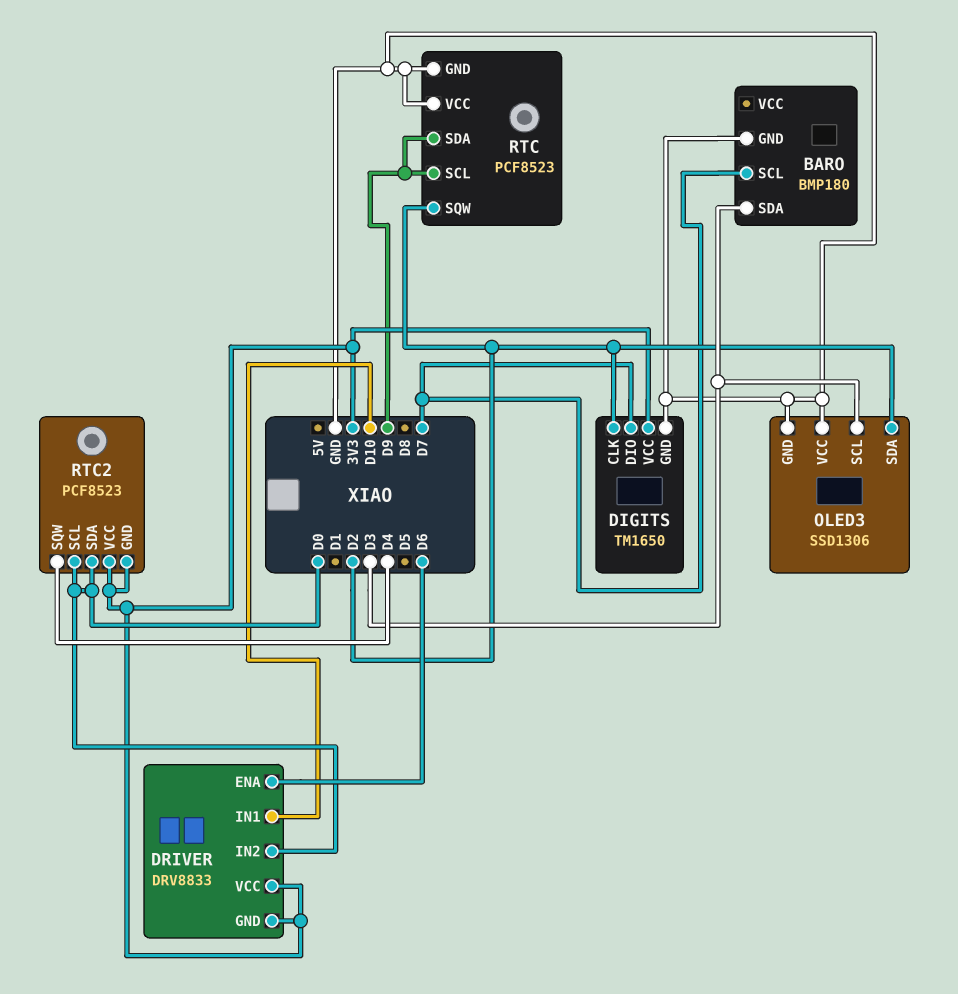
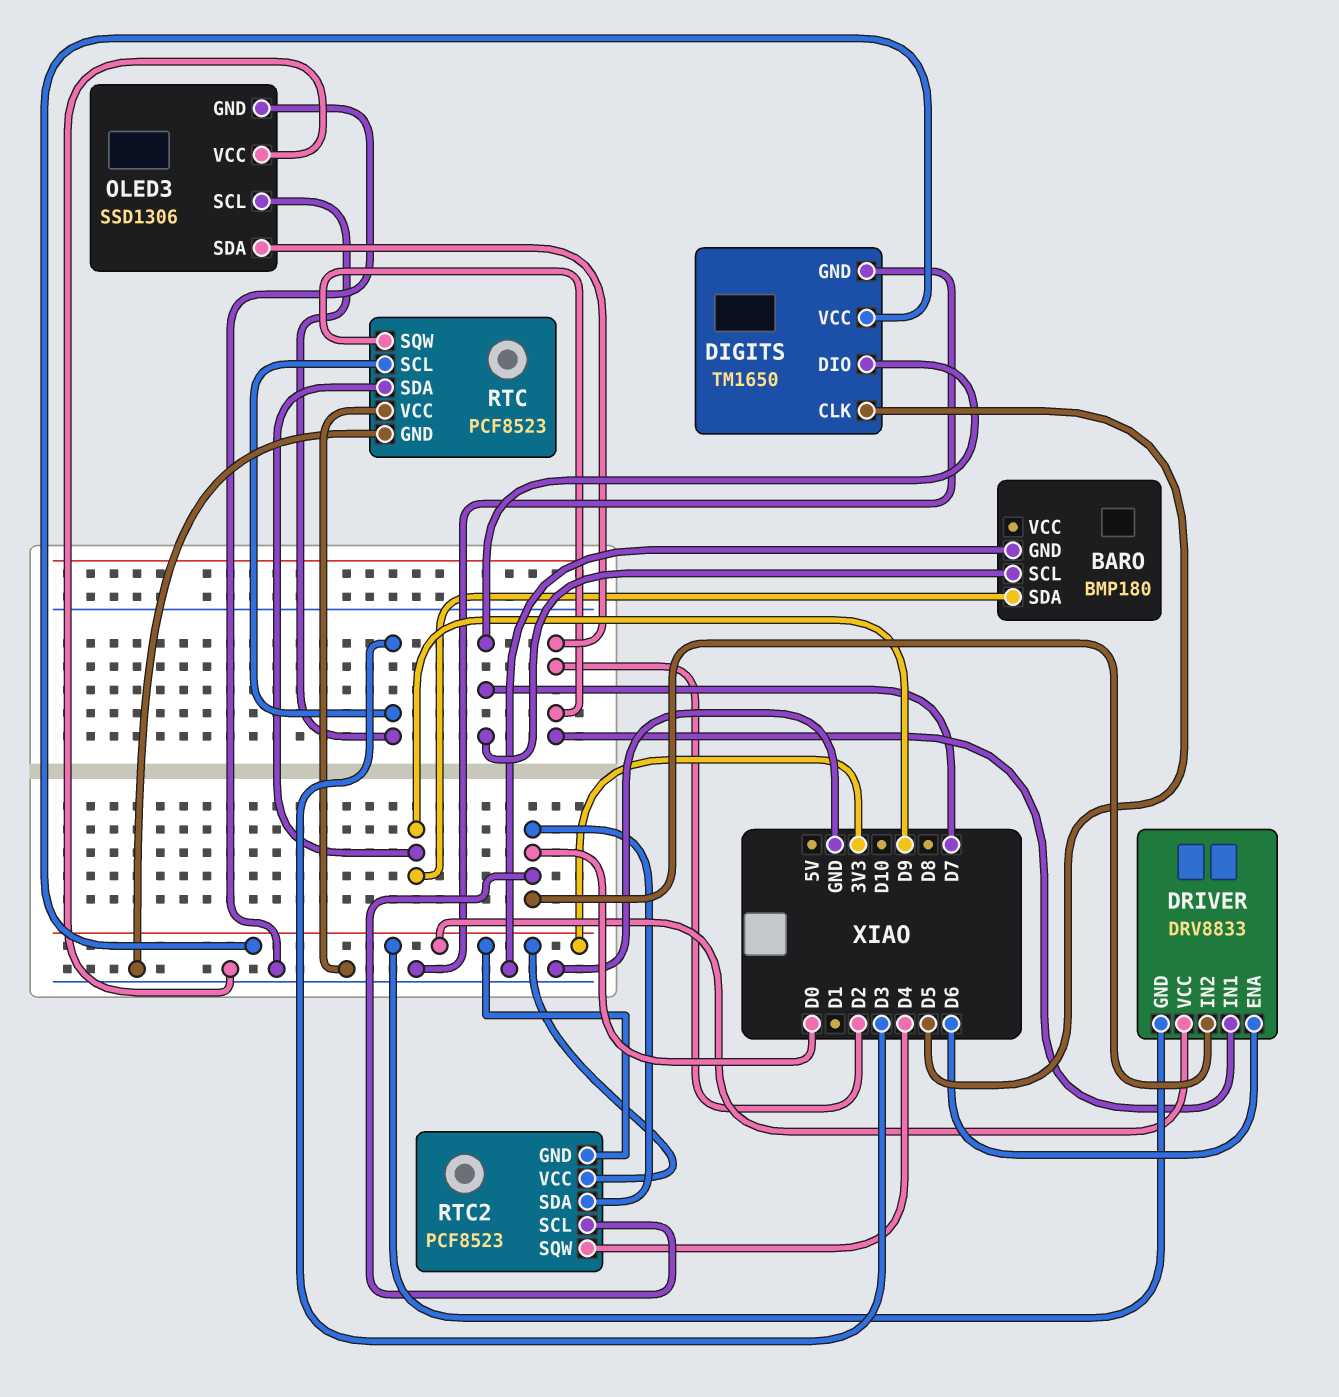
BARO pin SDA: D3 -> D9
DIGITS pin CLK: D2 -> D5
DRIVER pin IN1: D10 -> D2
RTC pin SCL: D9 -> D3

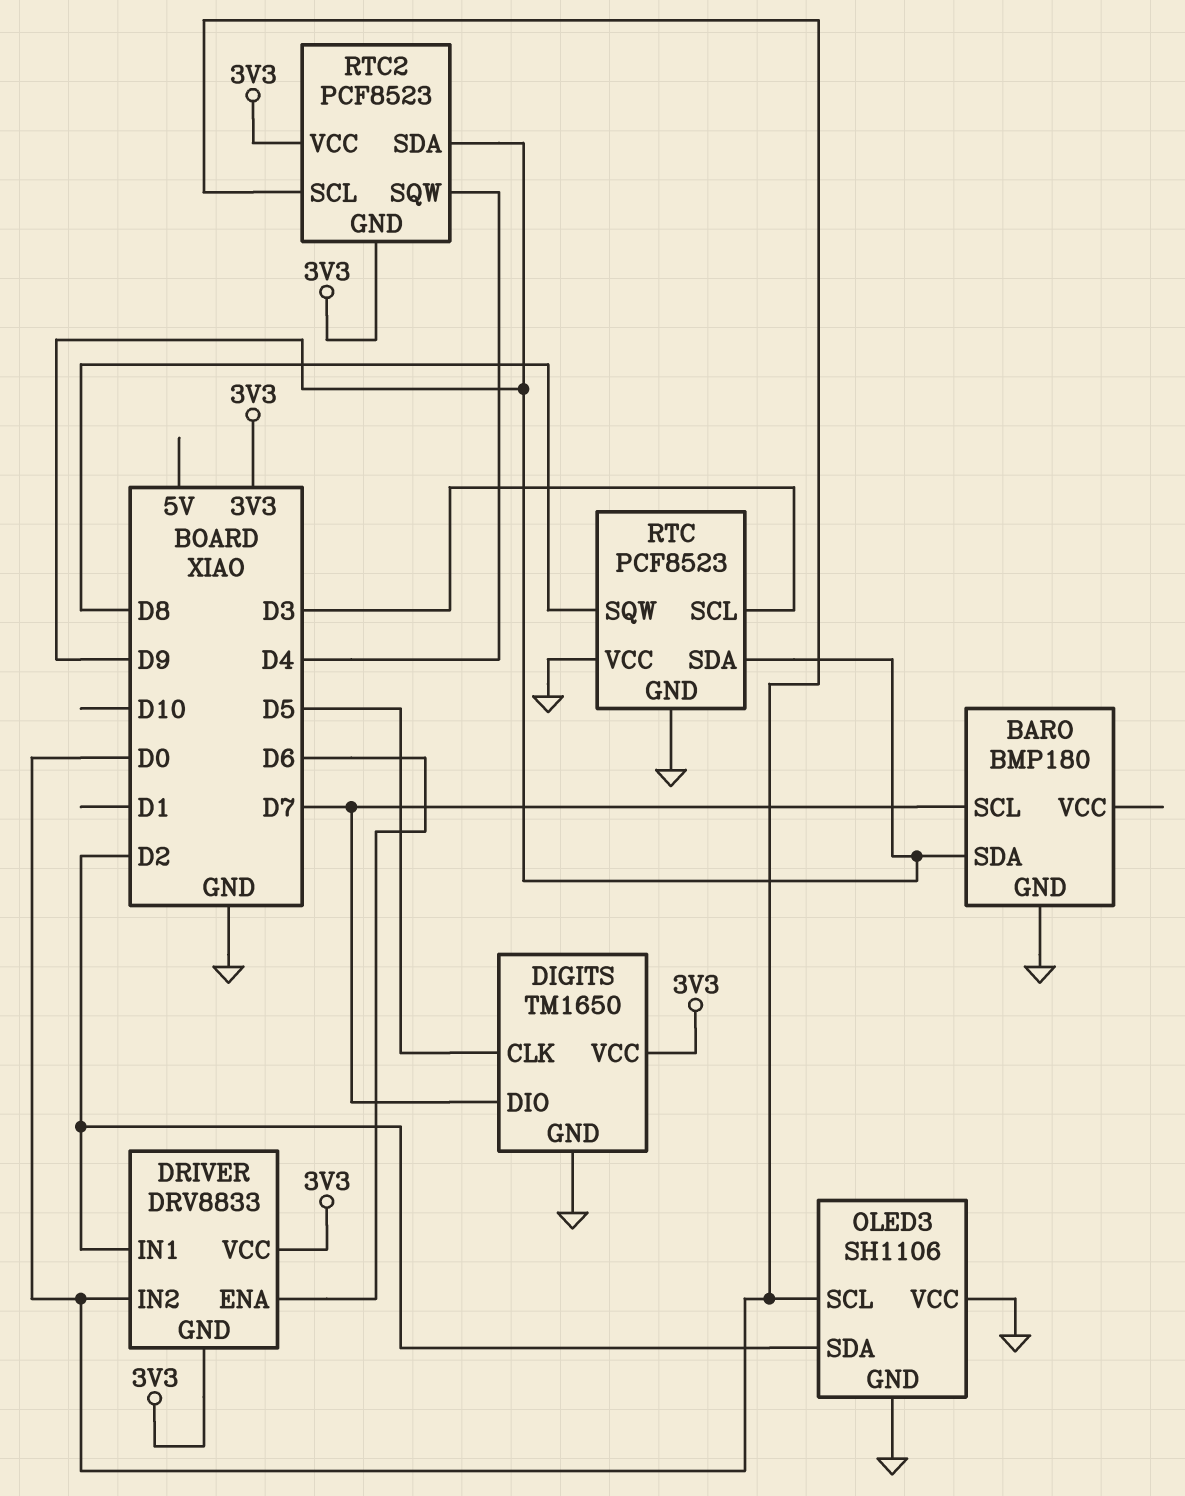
OLED3: SSD1306 -> SH1106
OLED3 pin SCL: D3 -> D0
RTC pin SQW: D2 -> D8
RTC2 pin SDA: D0 -> D9

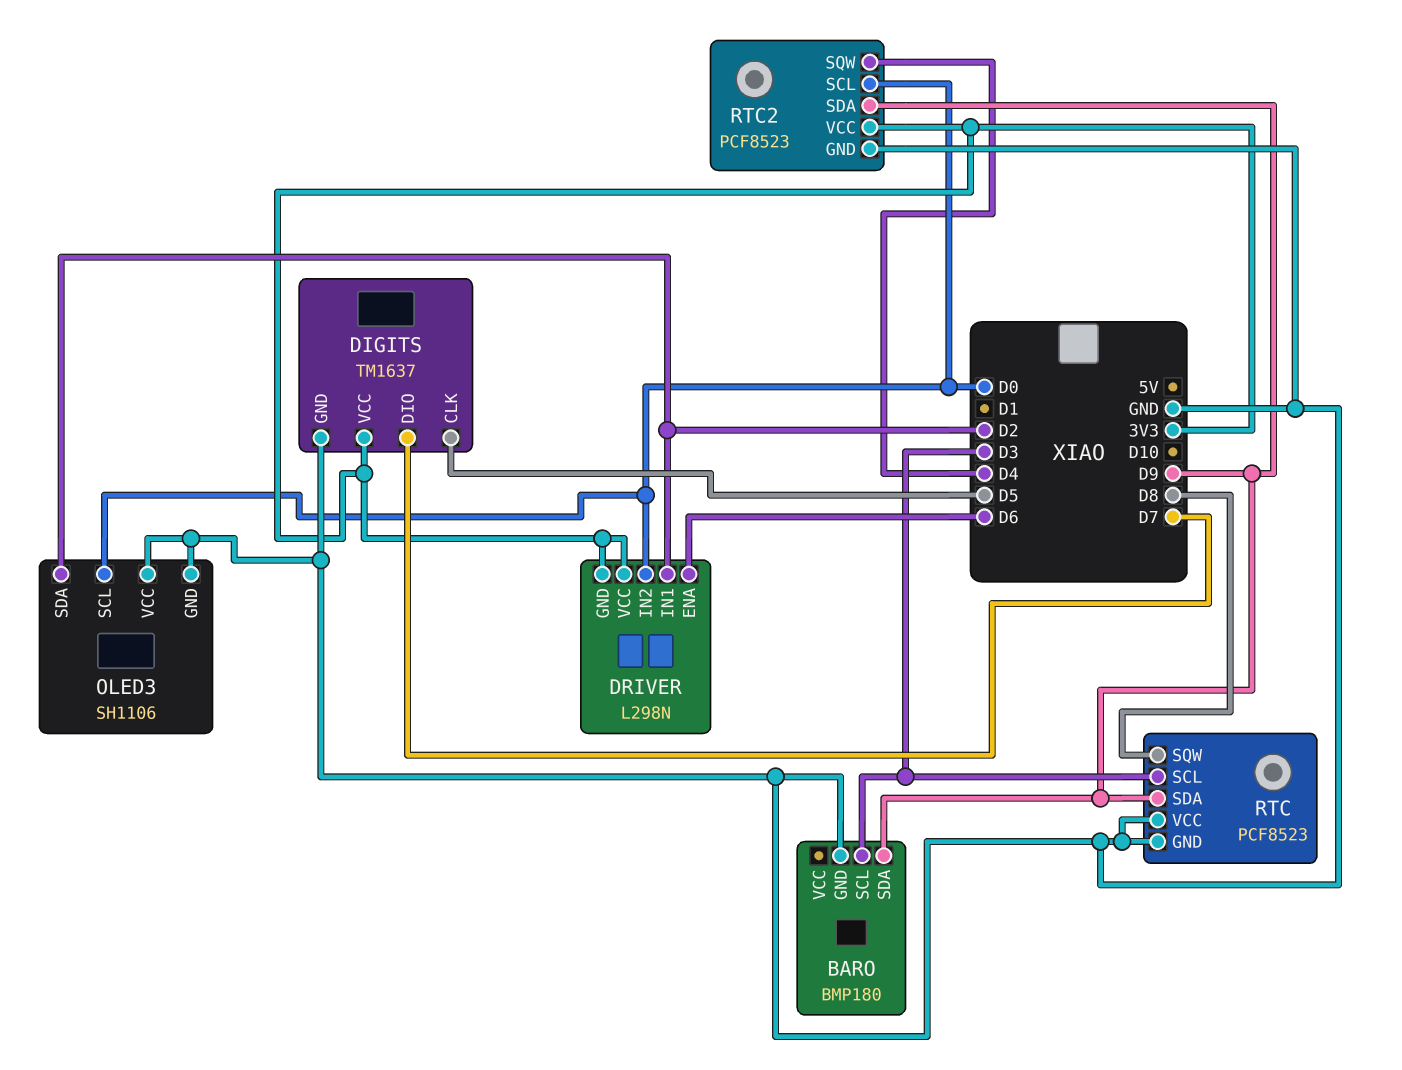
BARO pin SCL: D7 -> D3
DIGITS: TM1650 -> TM1637
DRIVER: DRV8833 -> L298N
RTC2 pin GND: 3V3 -> GND

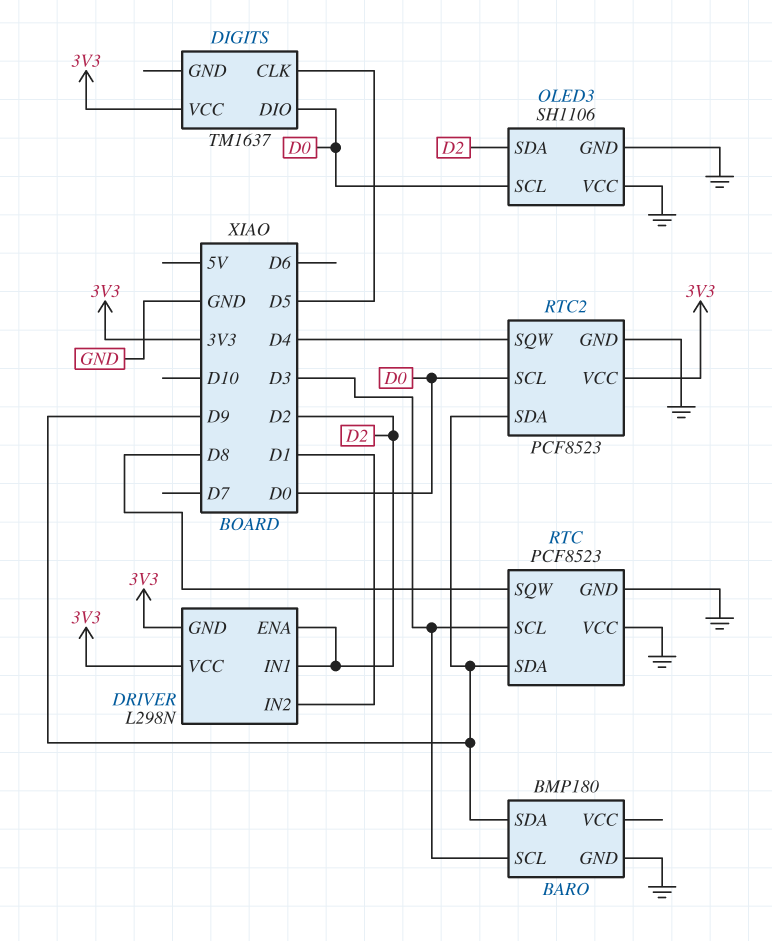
DIGITS pin DIO: D7 -> D0
DIGITS pin GND: GND -> none
DRIVER pin ENA: D6 -> D2
DRIVER pin IN2: D0 -> D1

